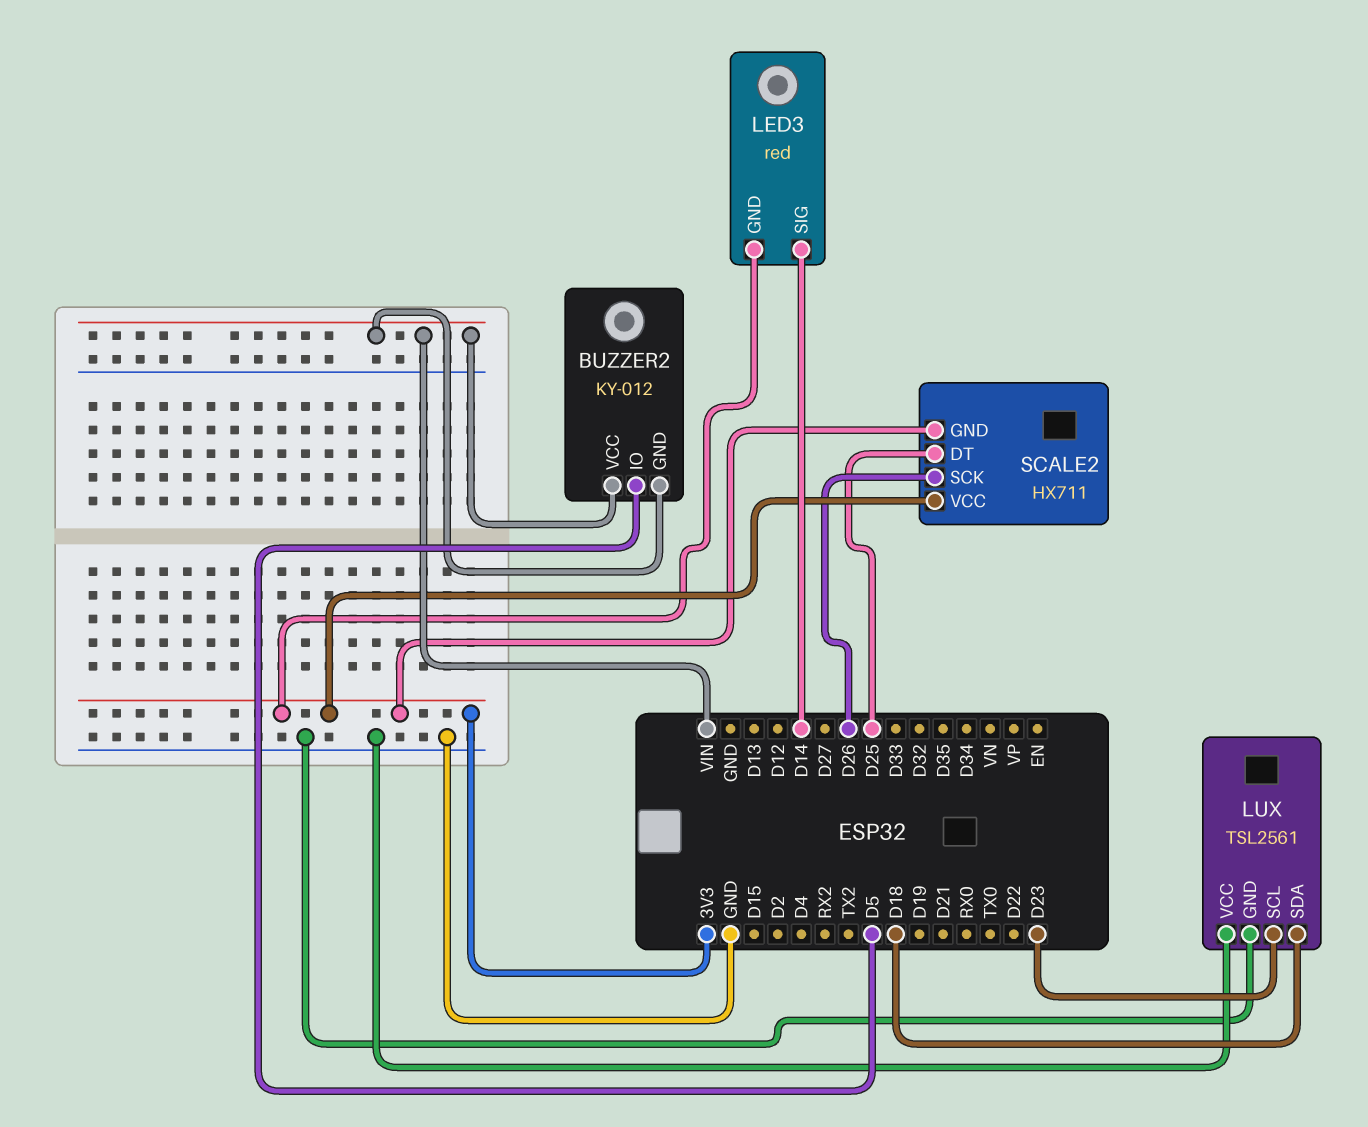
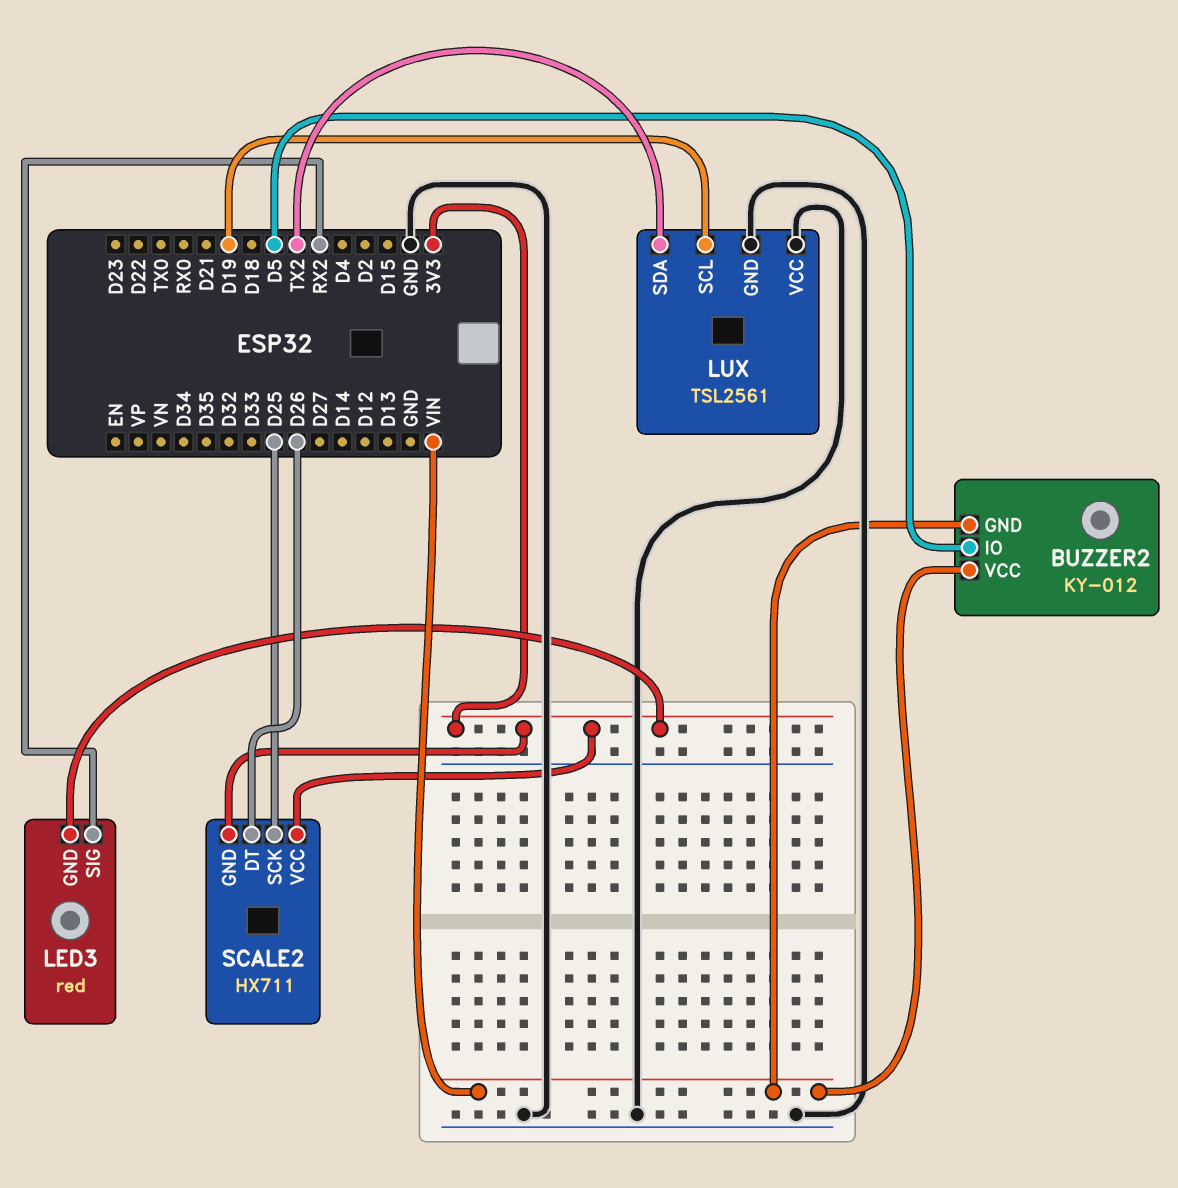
LED3 pin SIG: D14 -> RX2
LUX pin SCL: D23 -> D19
LUX pin SDA: D18 -> TX2
SCALE2 pin DT: D25 -> D26
SCALE2 pin SCK: D26 -> D25

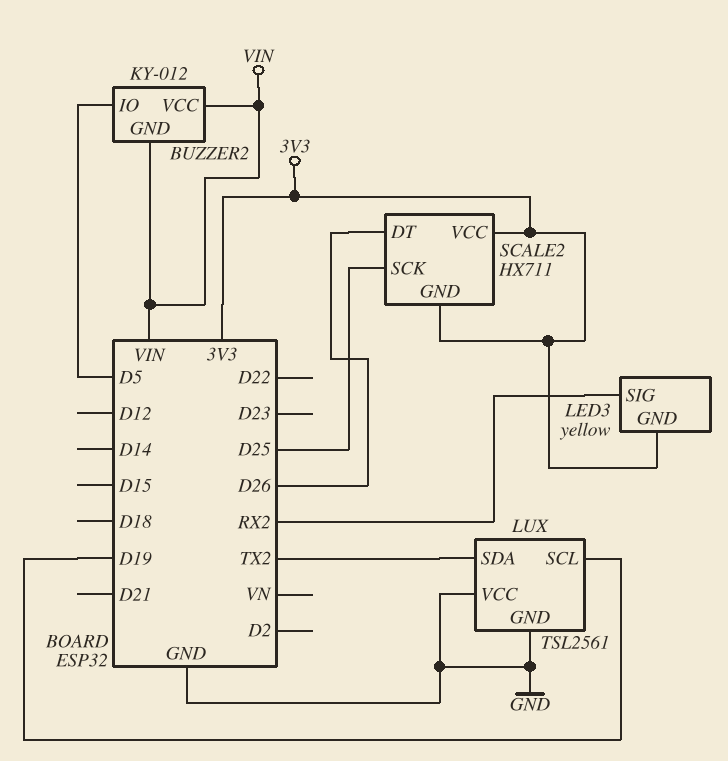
LED3: red -> yellow

